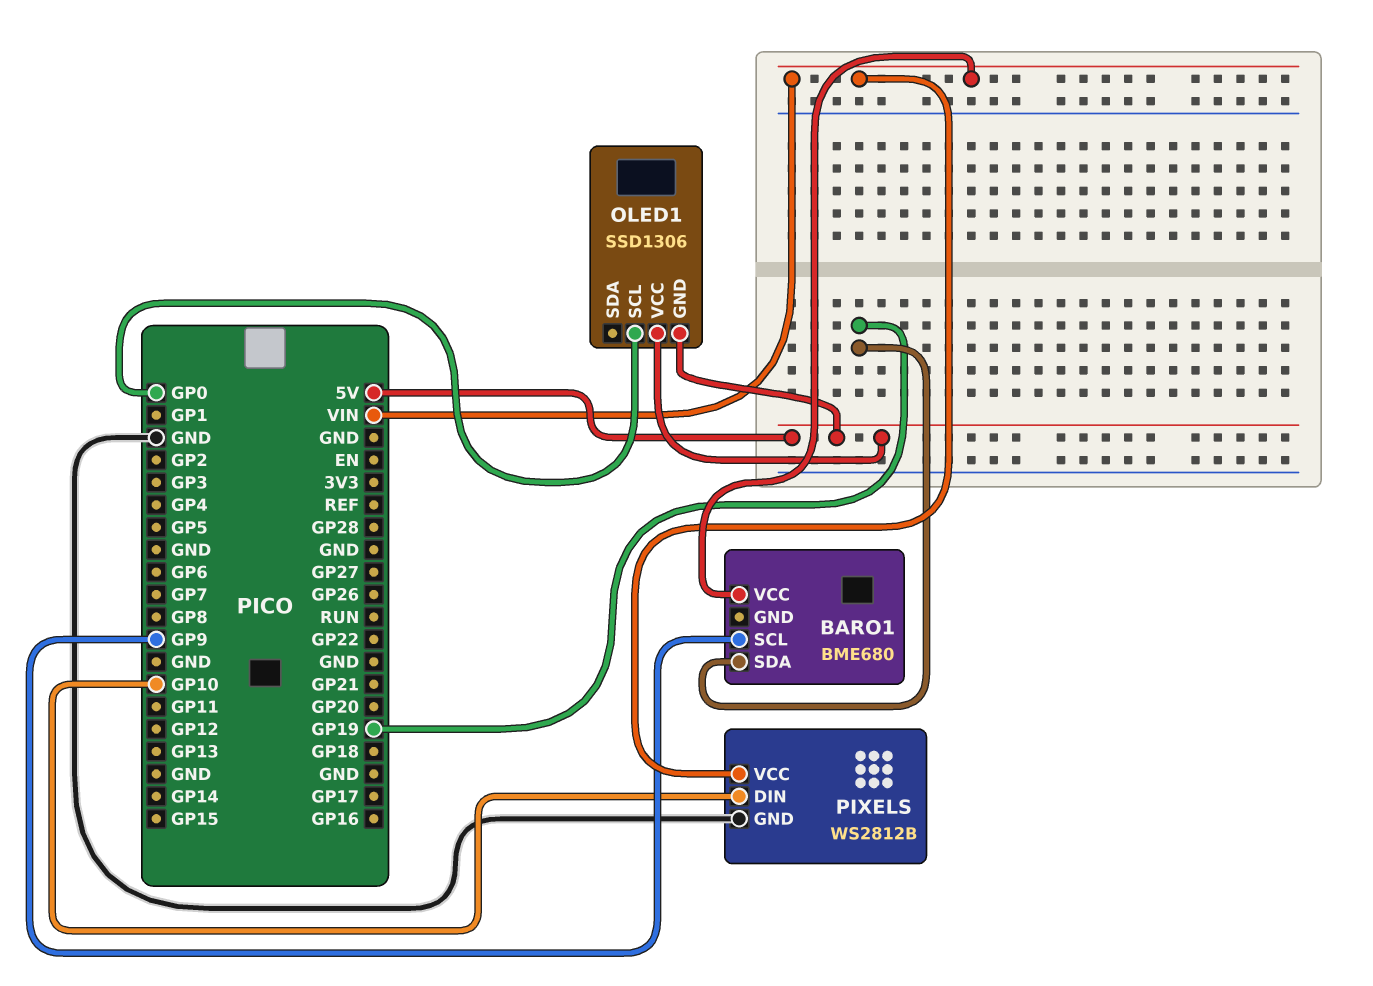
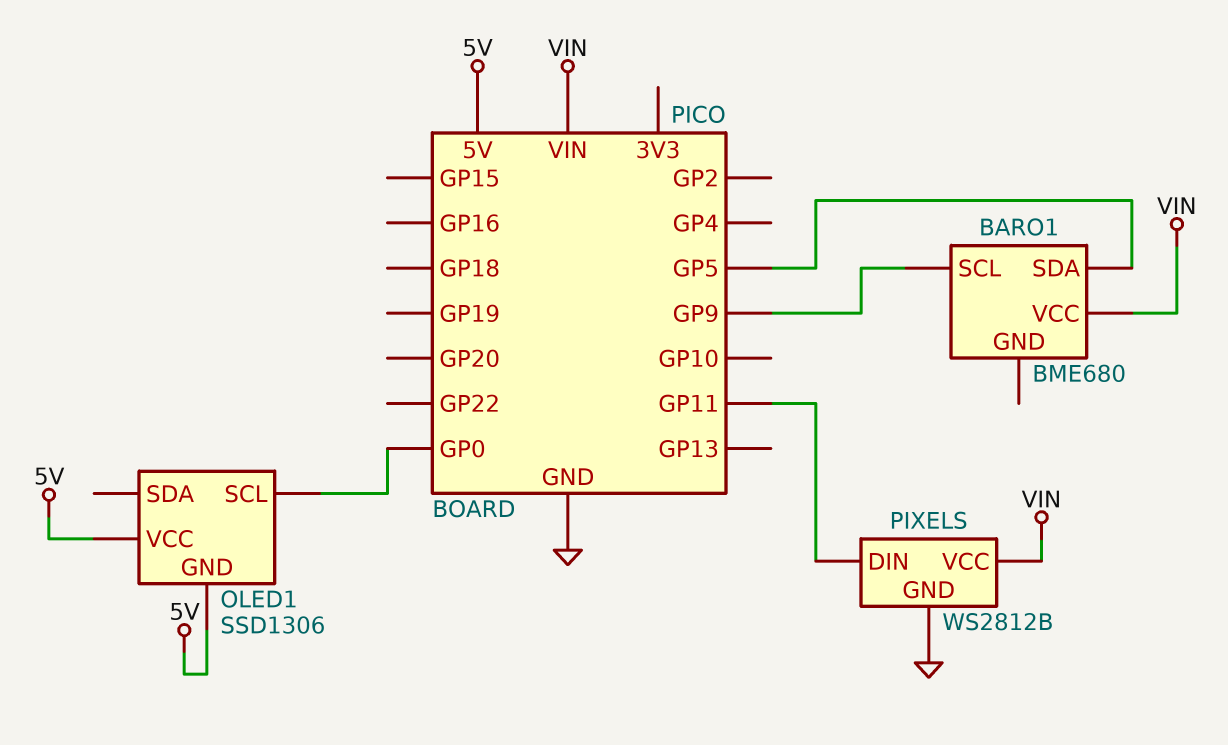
BARO1 pin SDA: GP19 -> GP5
PIXELS pin DIN: GP10 -> GP11

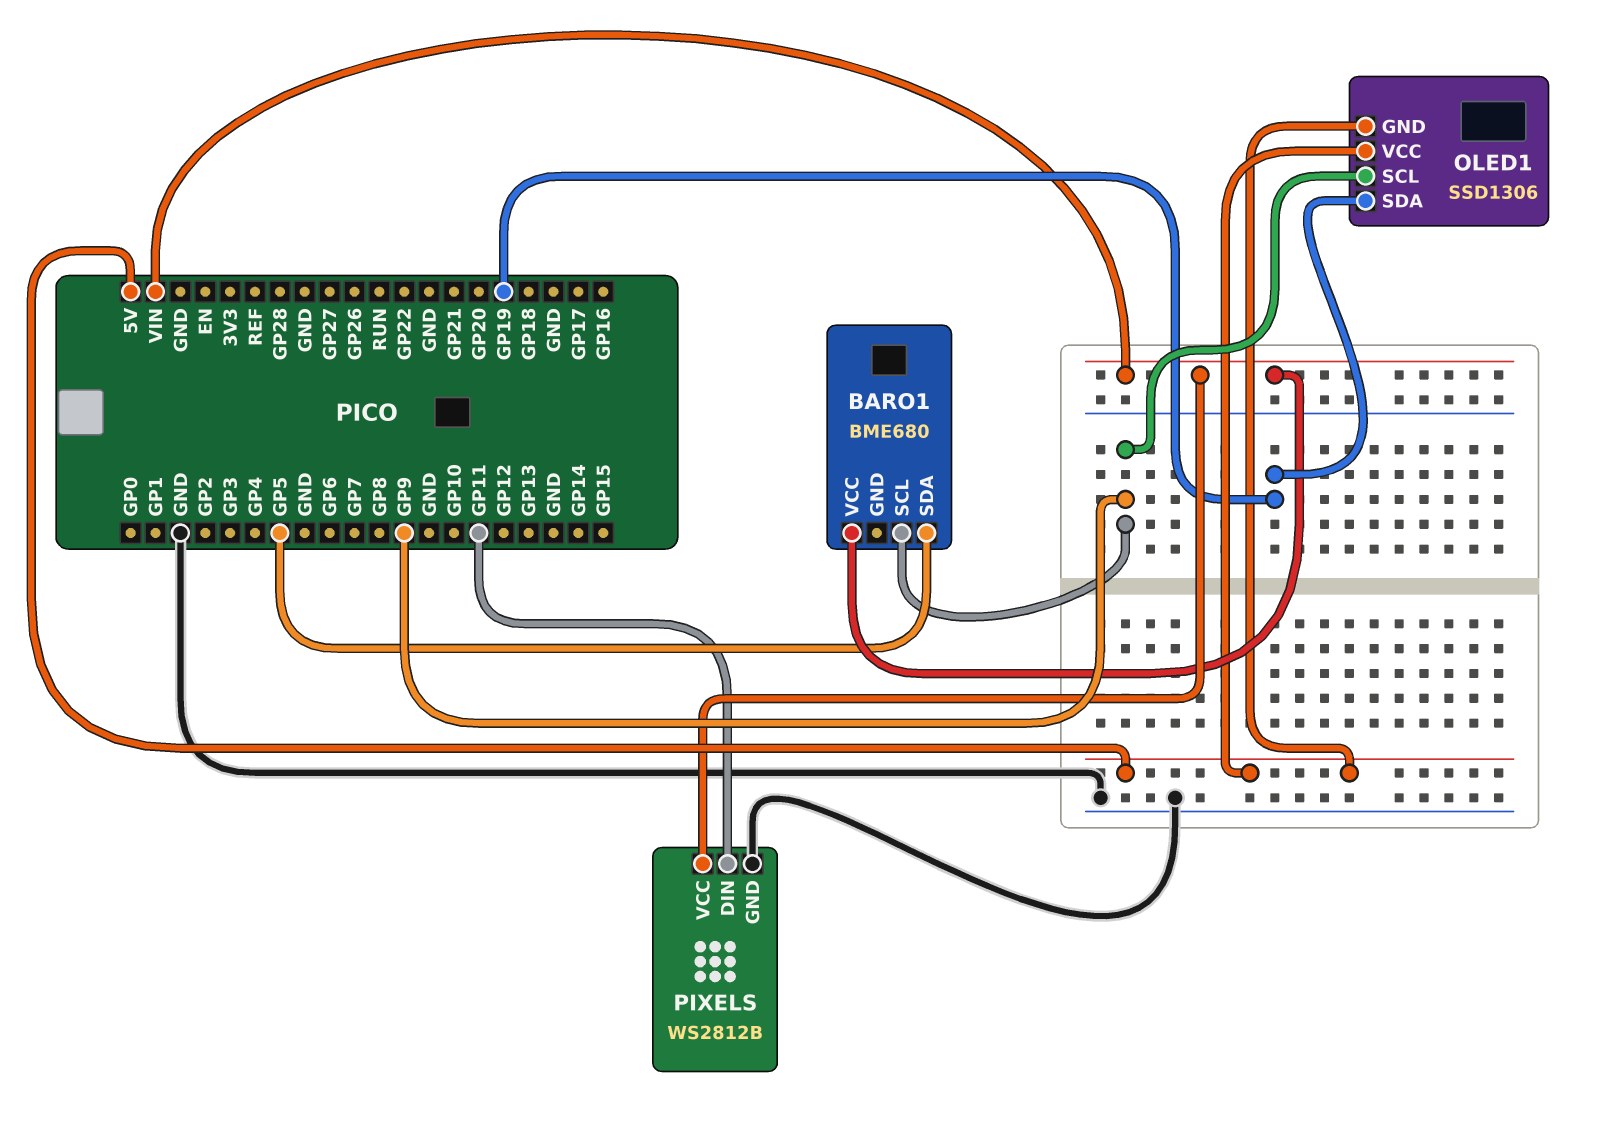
OLED1 pin SCL: GP0 -> GP9
OLED1 pin SDA: none -> GP19

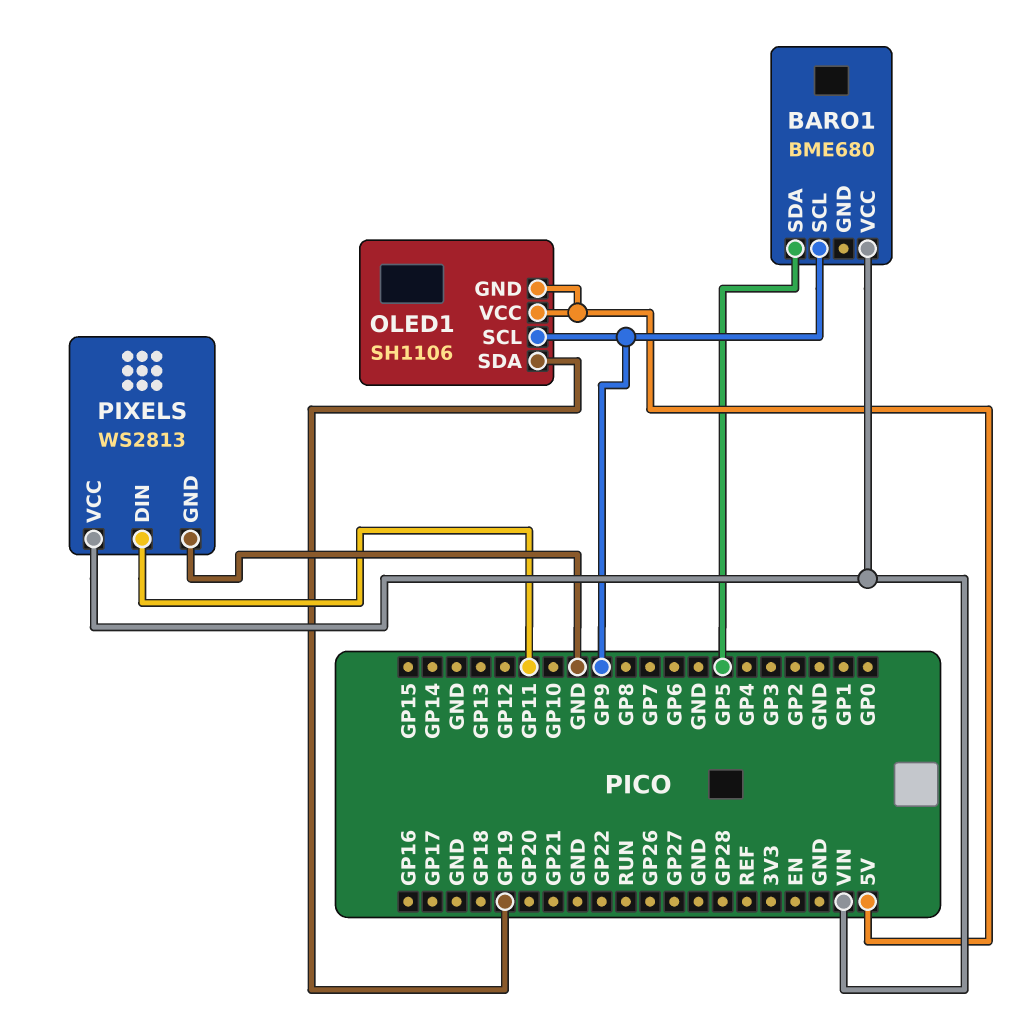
OLED1: SSD1306 -> SH1106
PIXELS: WS2812B -> WS2813

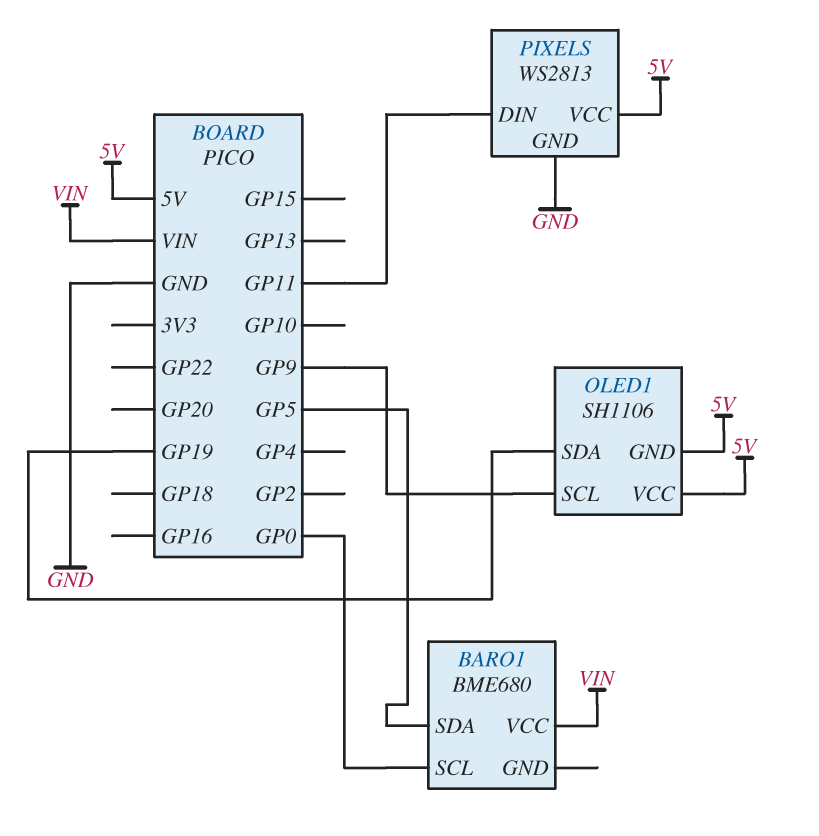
BARO1 pin SCL: GP9 -> GP0
PIXELS pin VCC: VIN -> 5V

